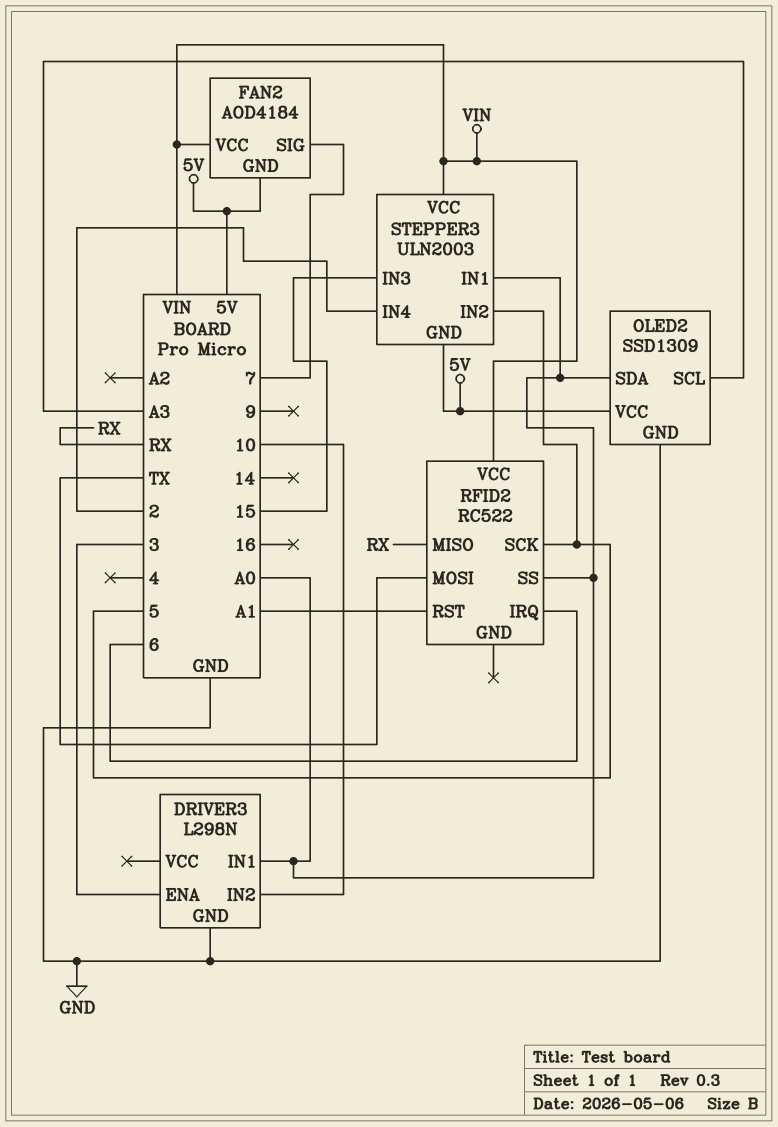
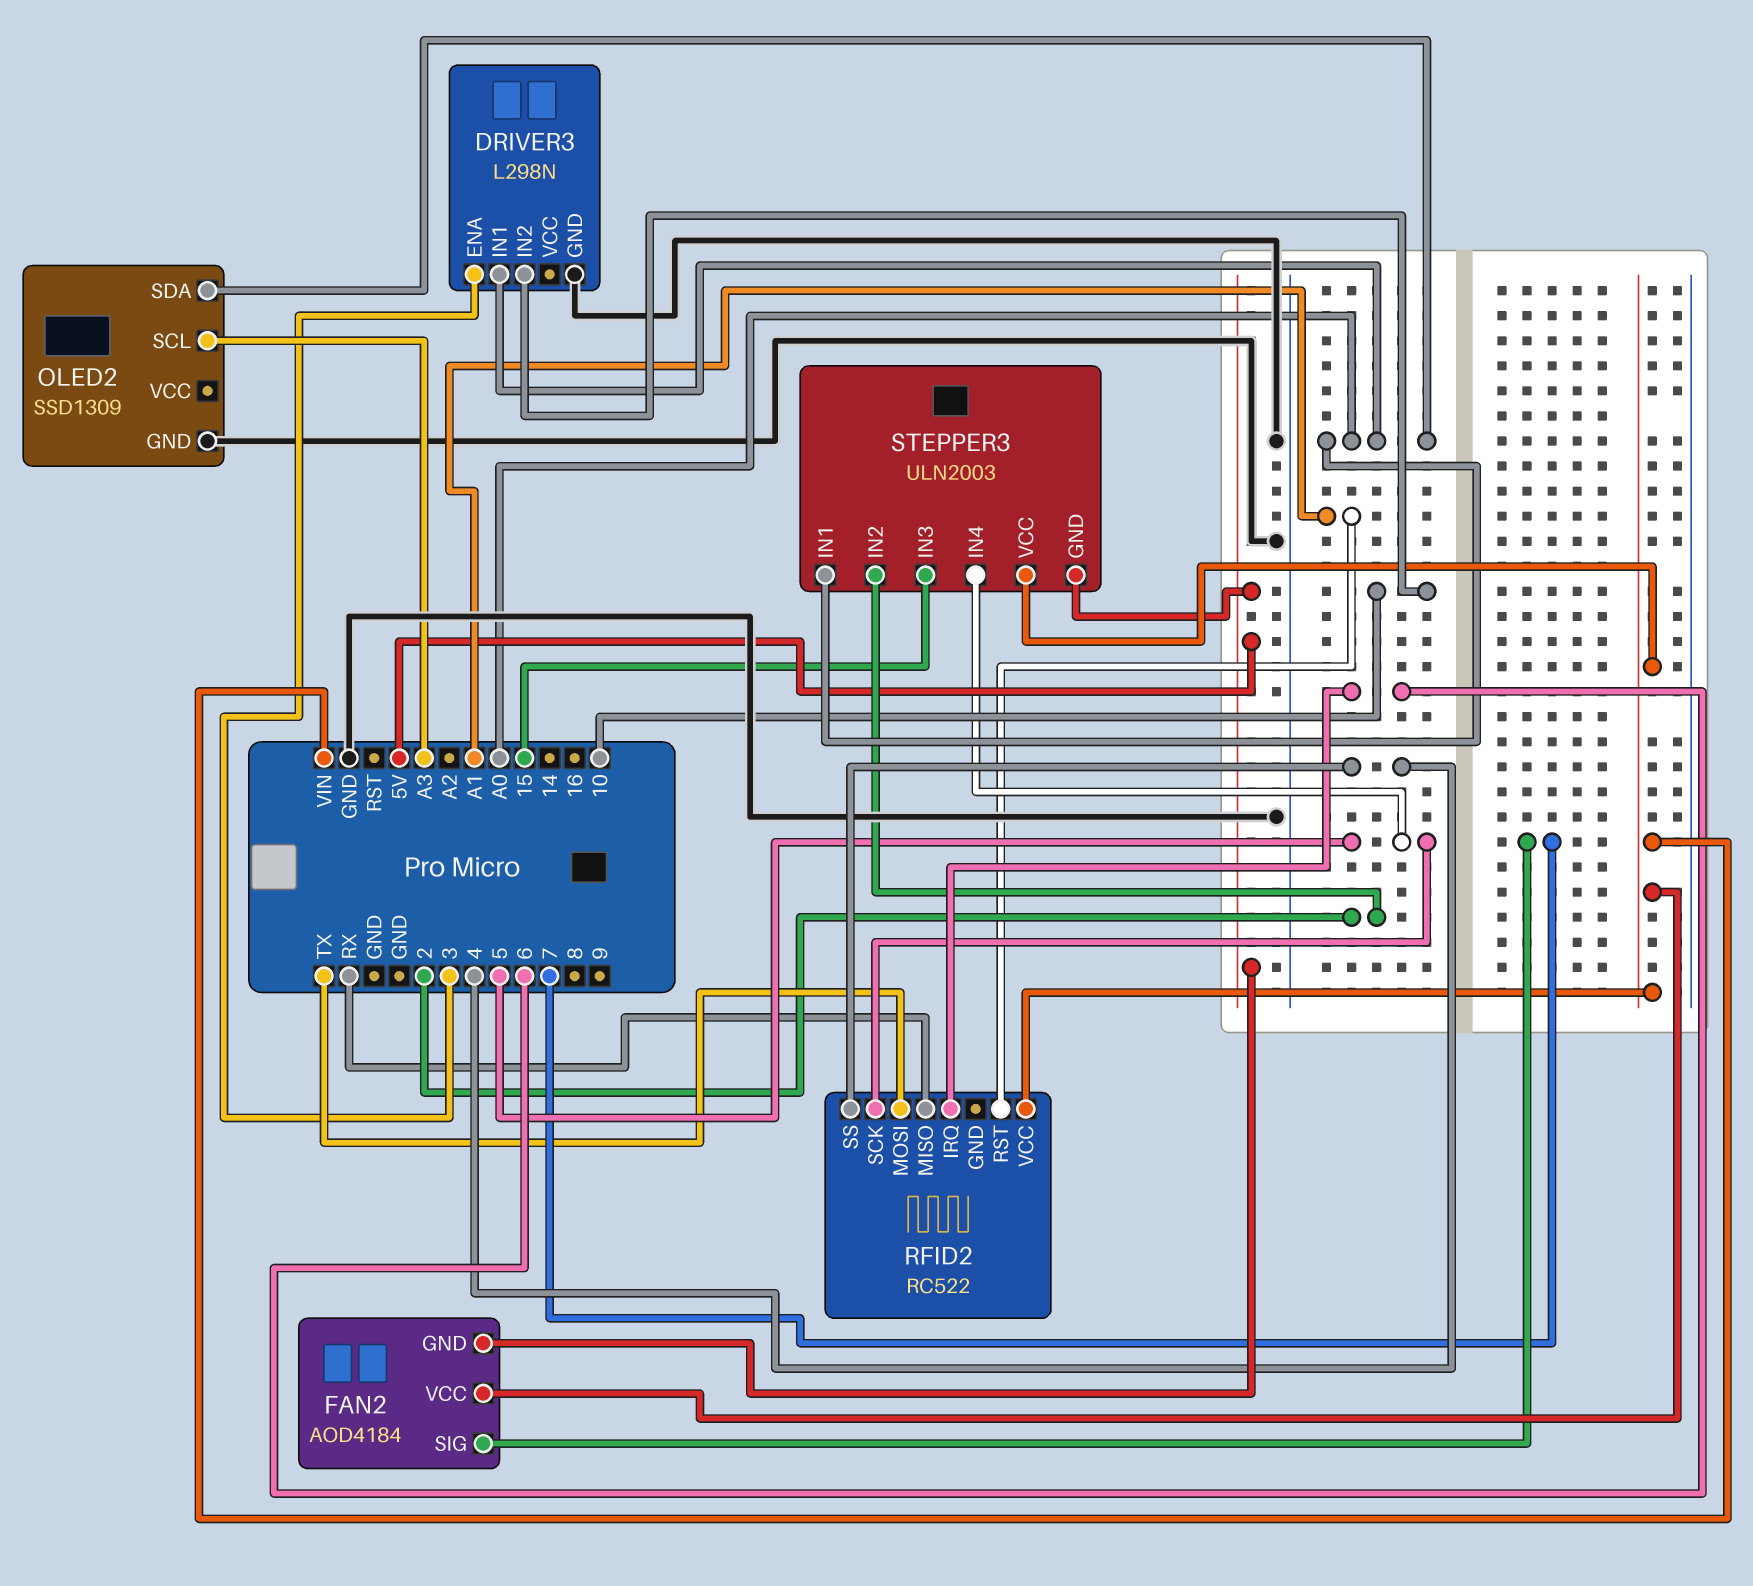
OLED2 pin VCC: 5V -> none
RFID2 pin SS: A0 -> 4
STEPPER3 pin IN2: 5 -> 2
STEPPER3 pin IN4: 2 -> 5

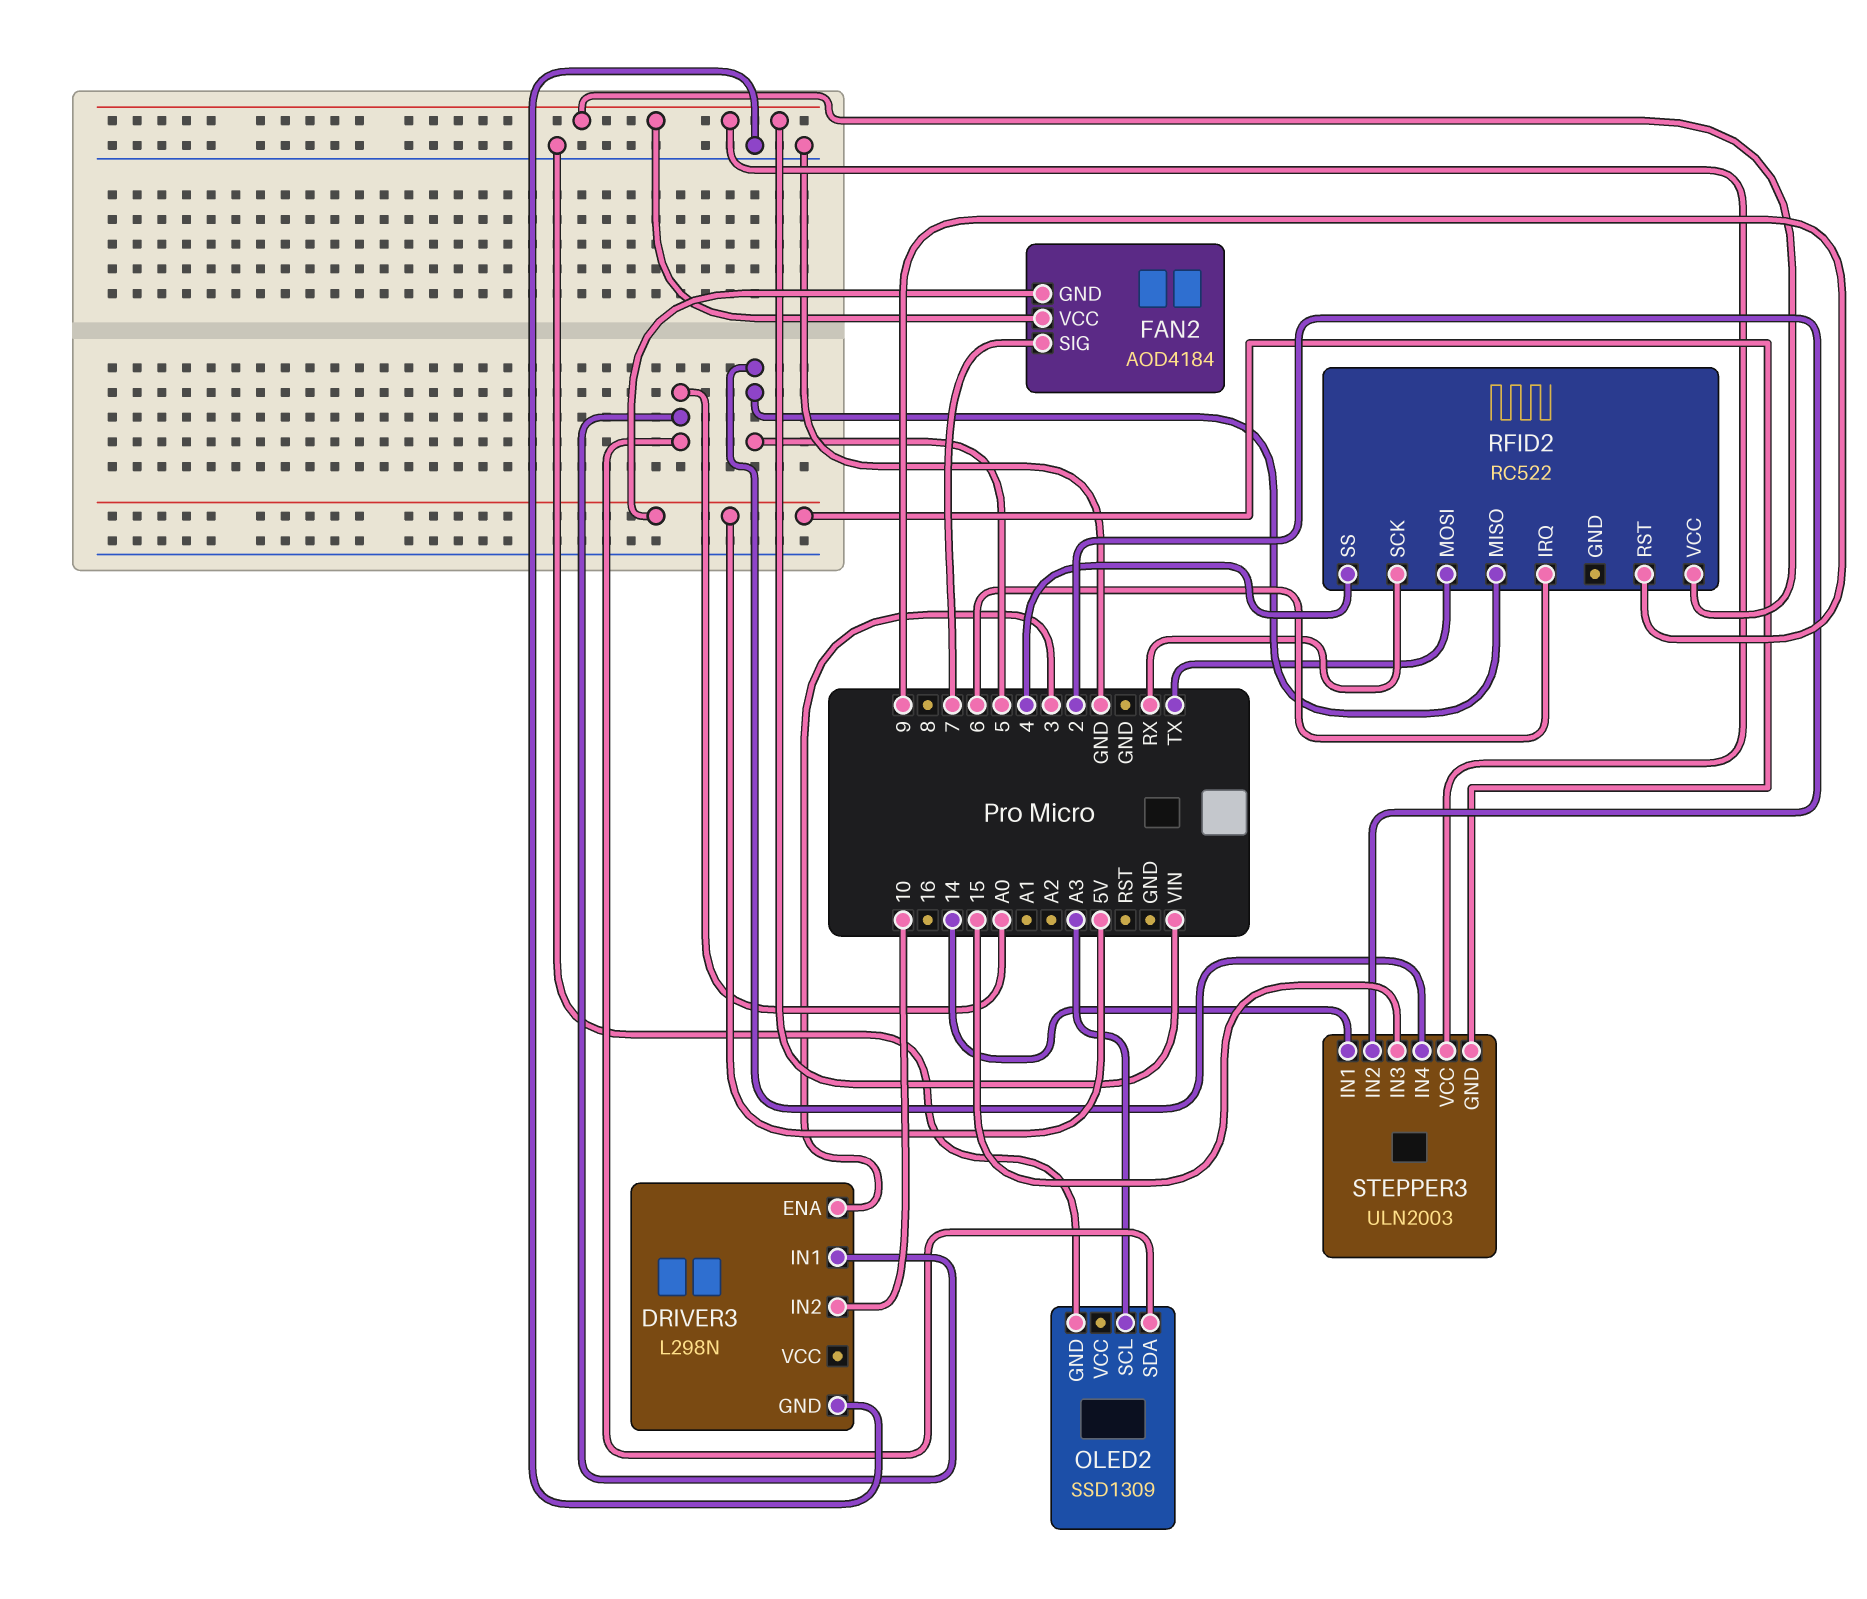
RFID2 pin MISO: RX -> 5
RFID2 pin RST: A1 -> 9
RFID2 pin SCK: 5 -> RX
STEPPER3 pin IN1: A0 -> 14

